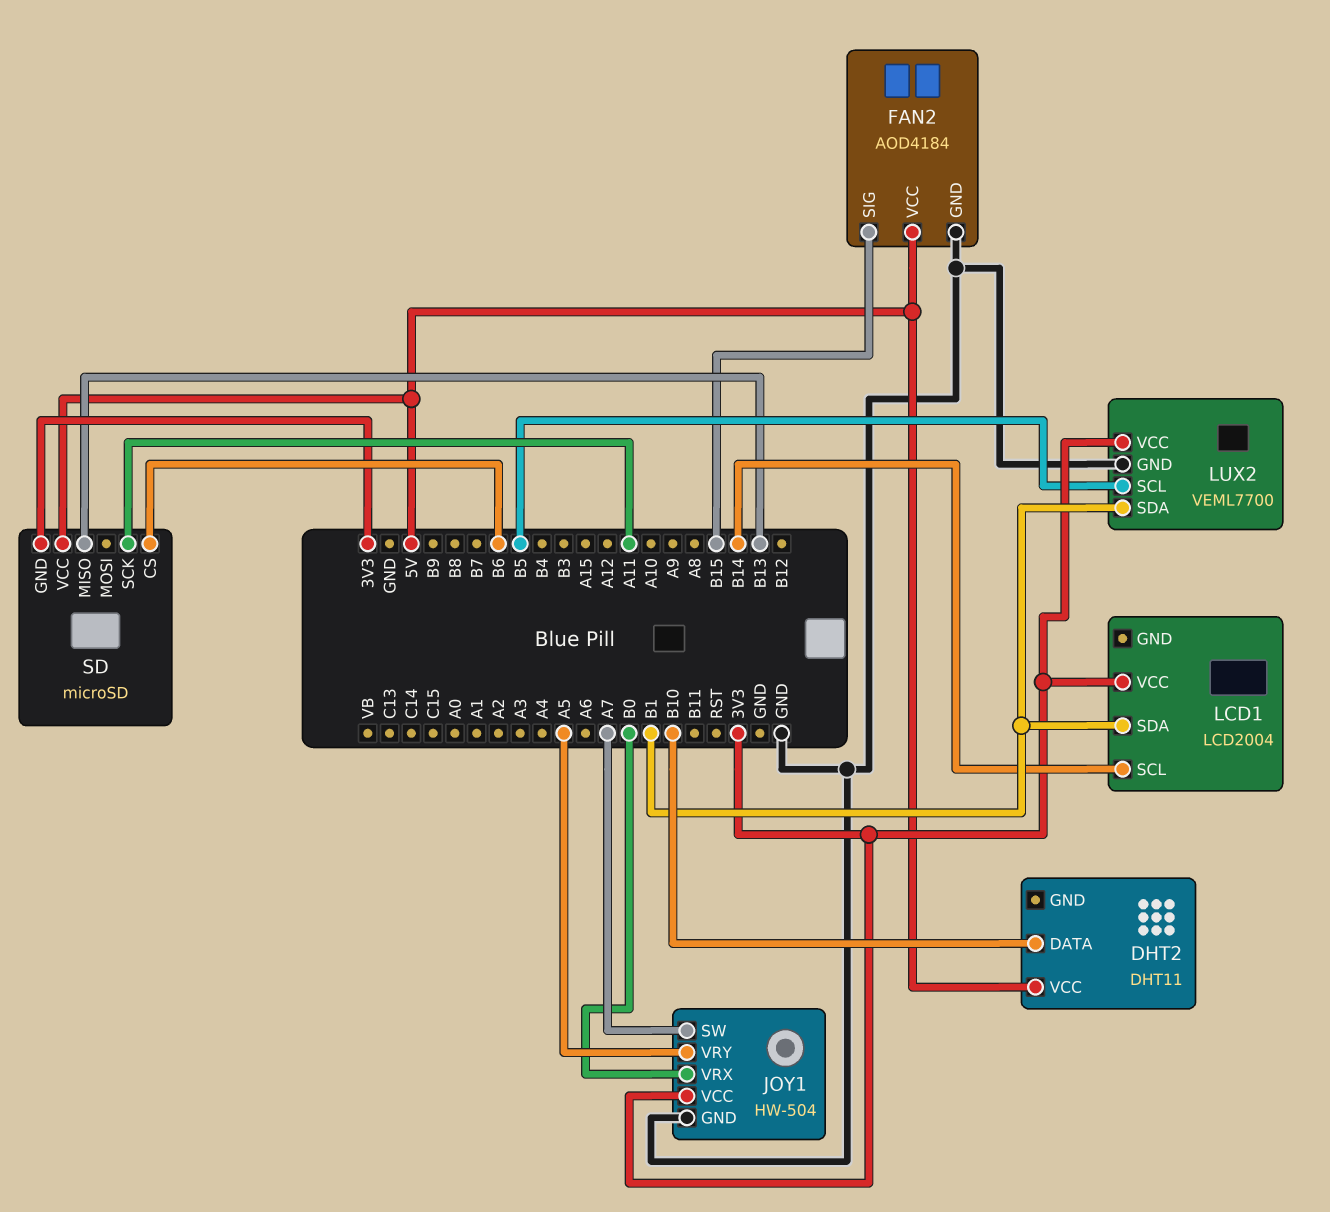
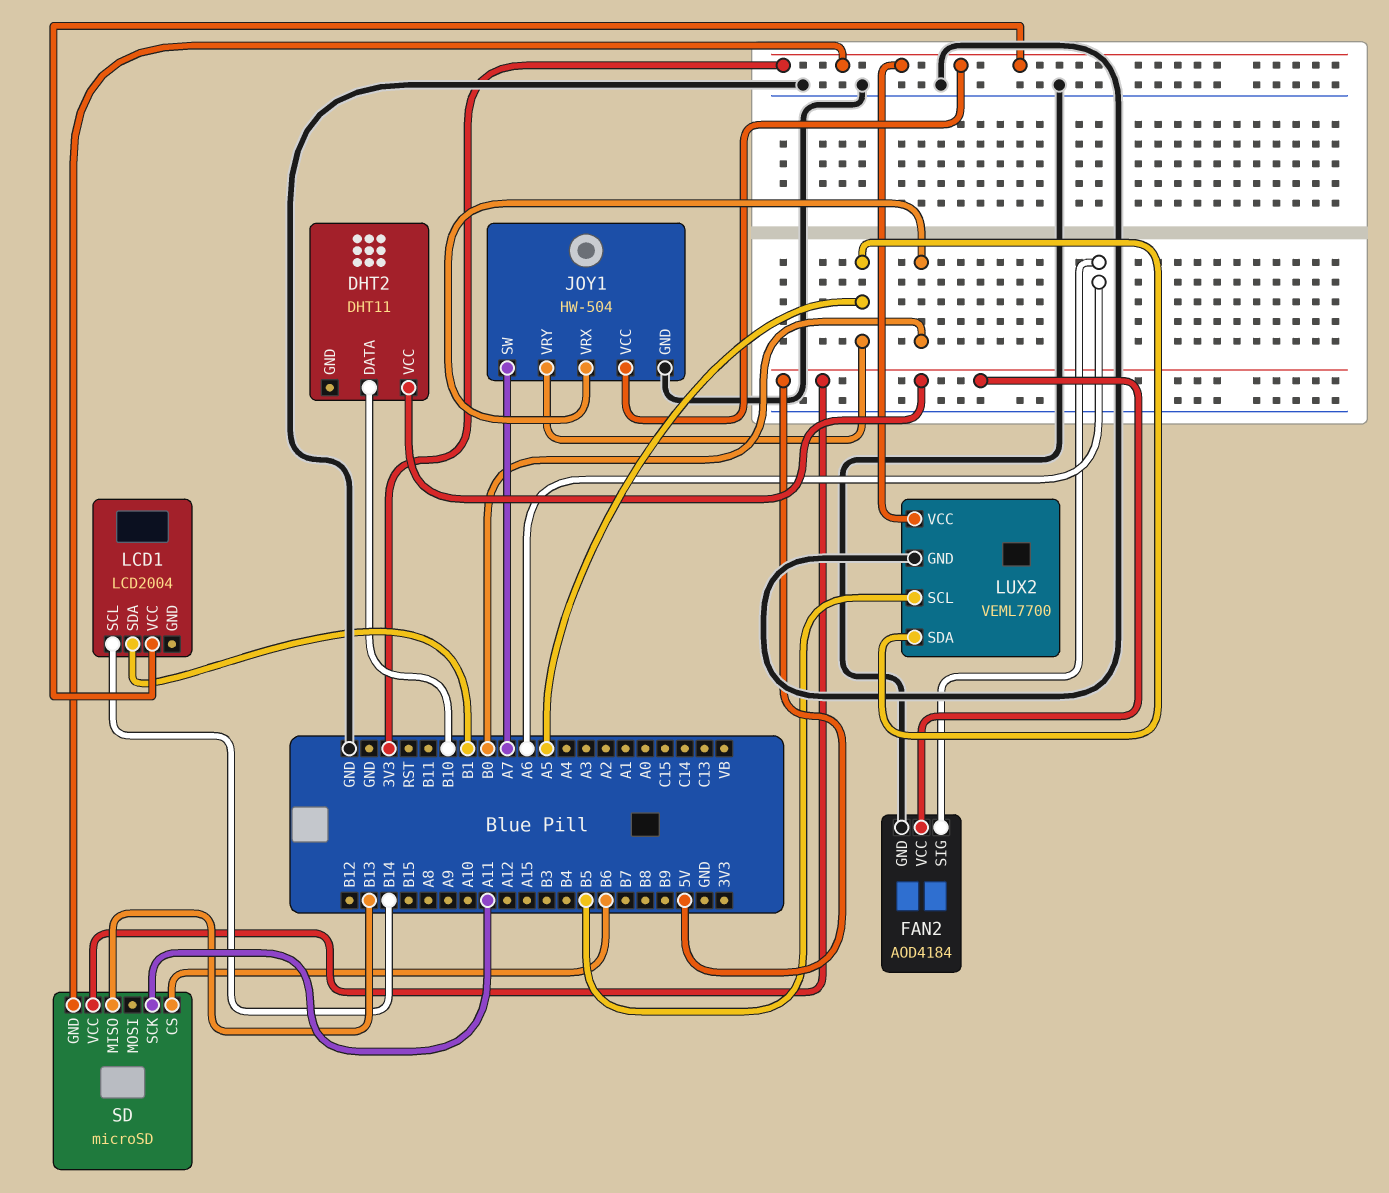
FAN2 pin SIG: B15 -> A6
LUX2 pin SDA: B1 -> A5

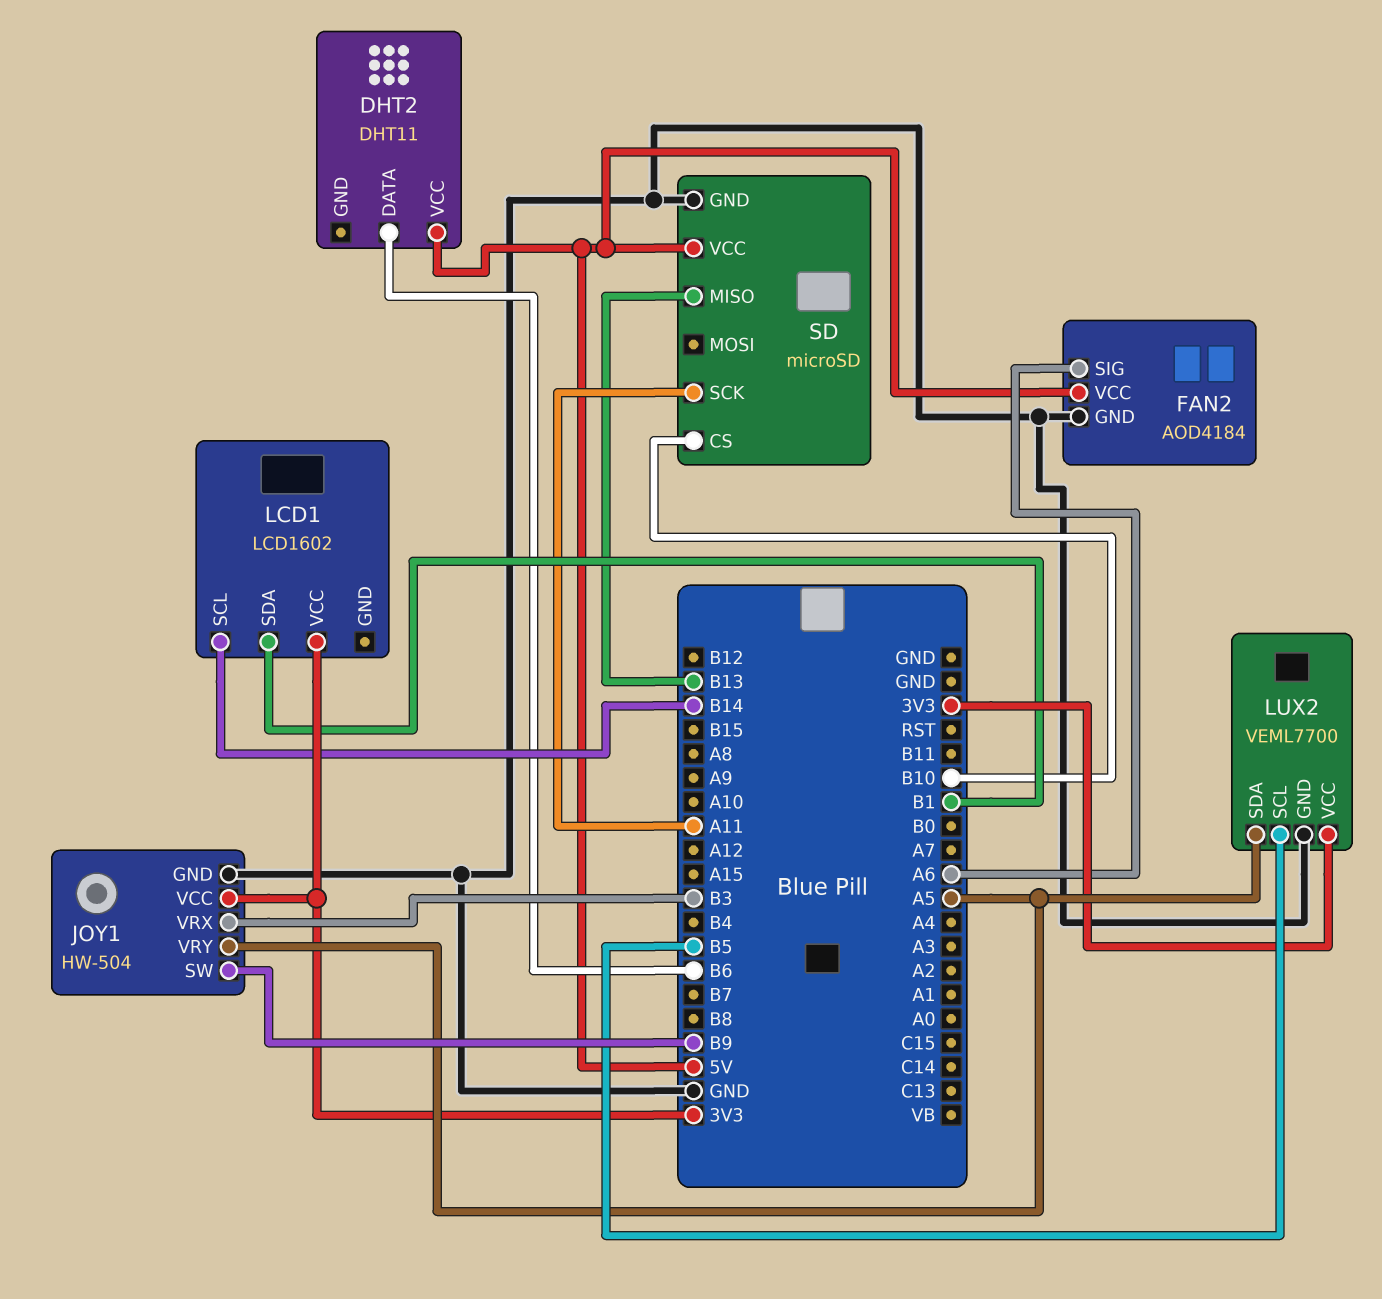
DHT2 pin DATA: B10 -> B6
JOY1 pin SW: A7 -> B9
JOY1 pin VRX: B0 -> B3
LCD1: LCD2004 -> LCD1602
SD pin CS: B6 -> B10
SD pin GND: 3V3 -> GND

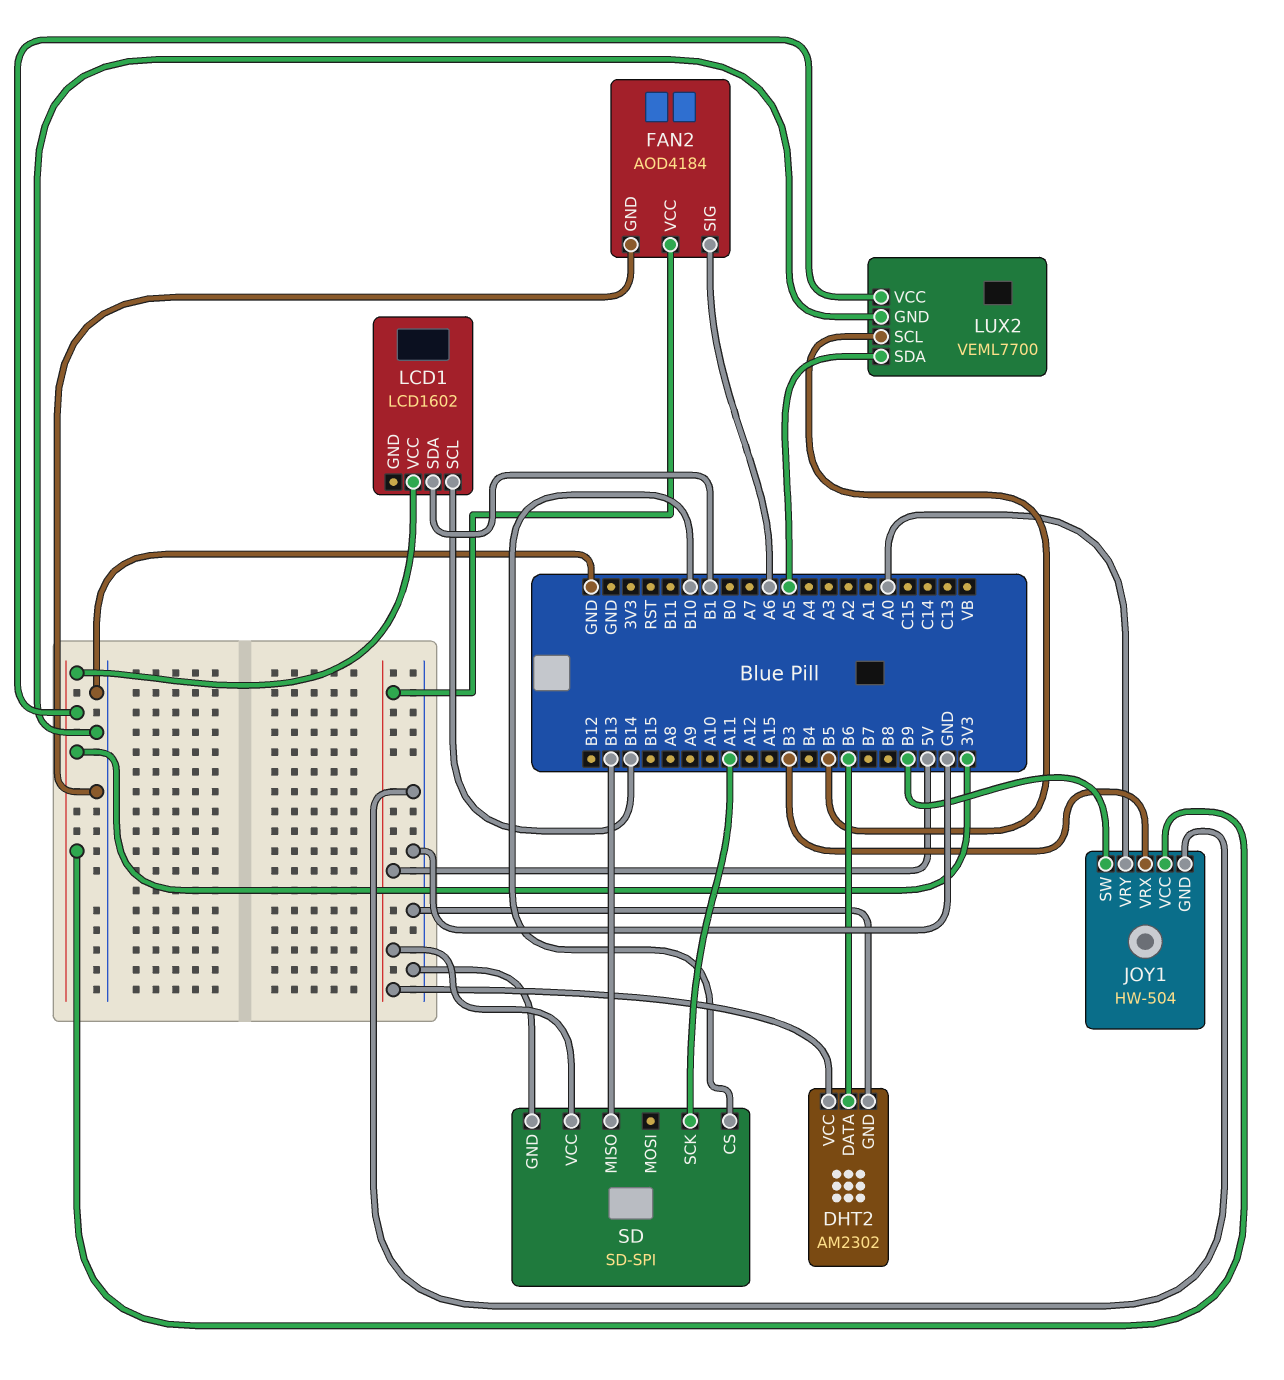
DHT2: DHT11 -> AM2302
DHT2 pin GND: none -> GND
JOY1 pin VRY: A5 -> A0
SD: microSD -> SD-SPI

